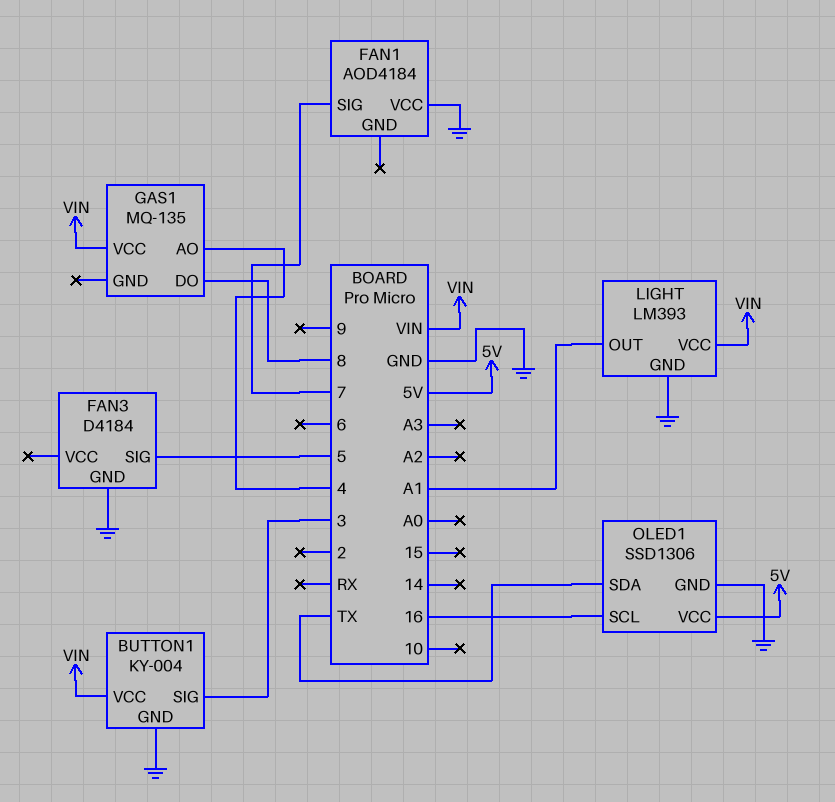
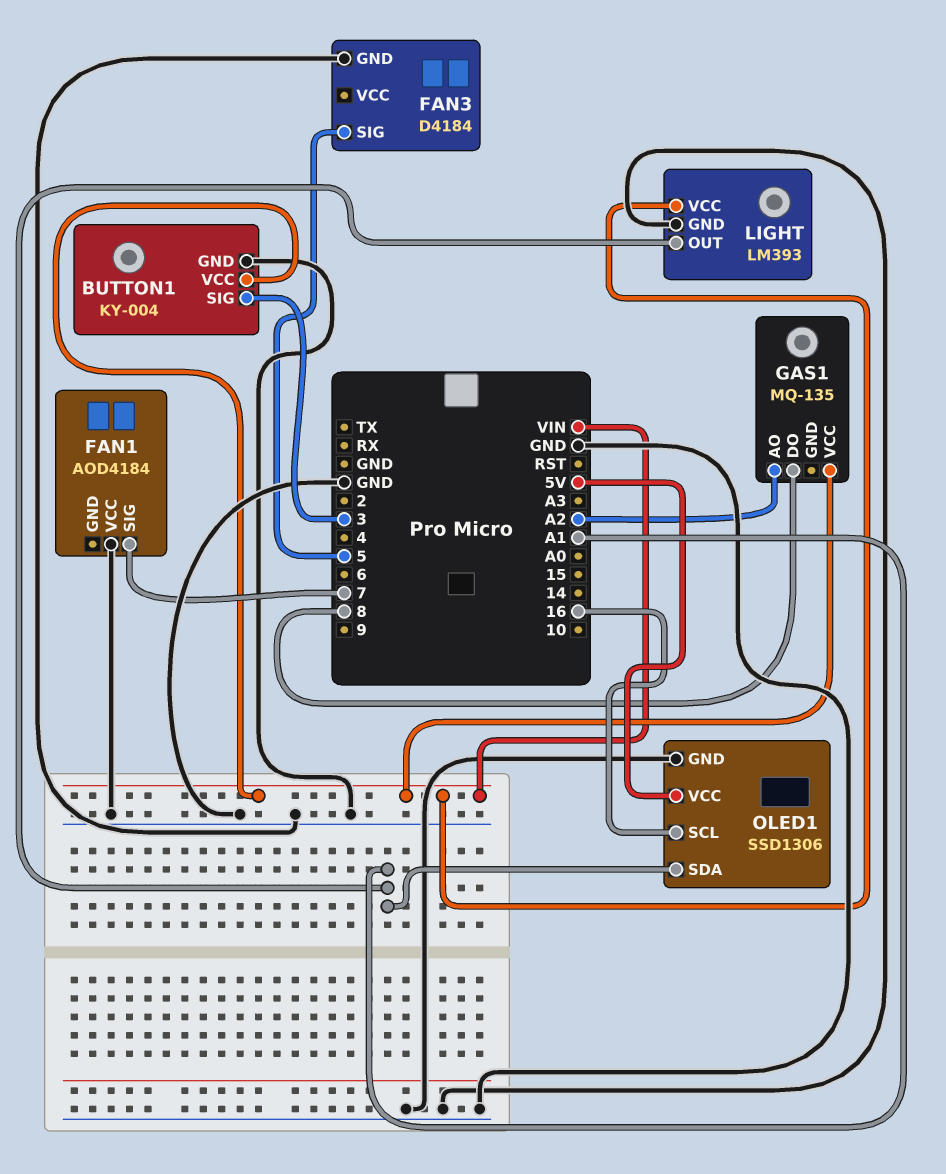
GAS1 pin AO: 4 -> A2
OLED1 pin SDA: TX -> A1

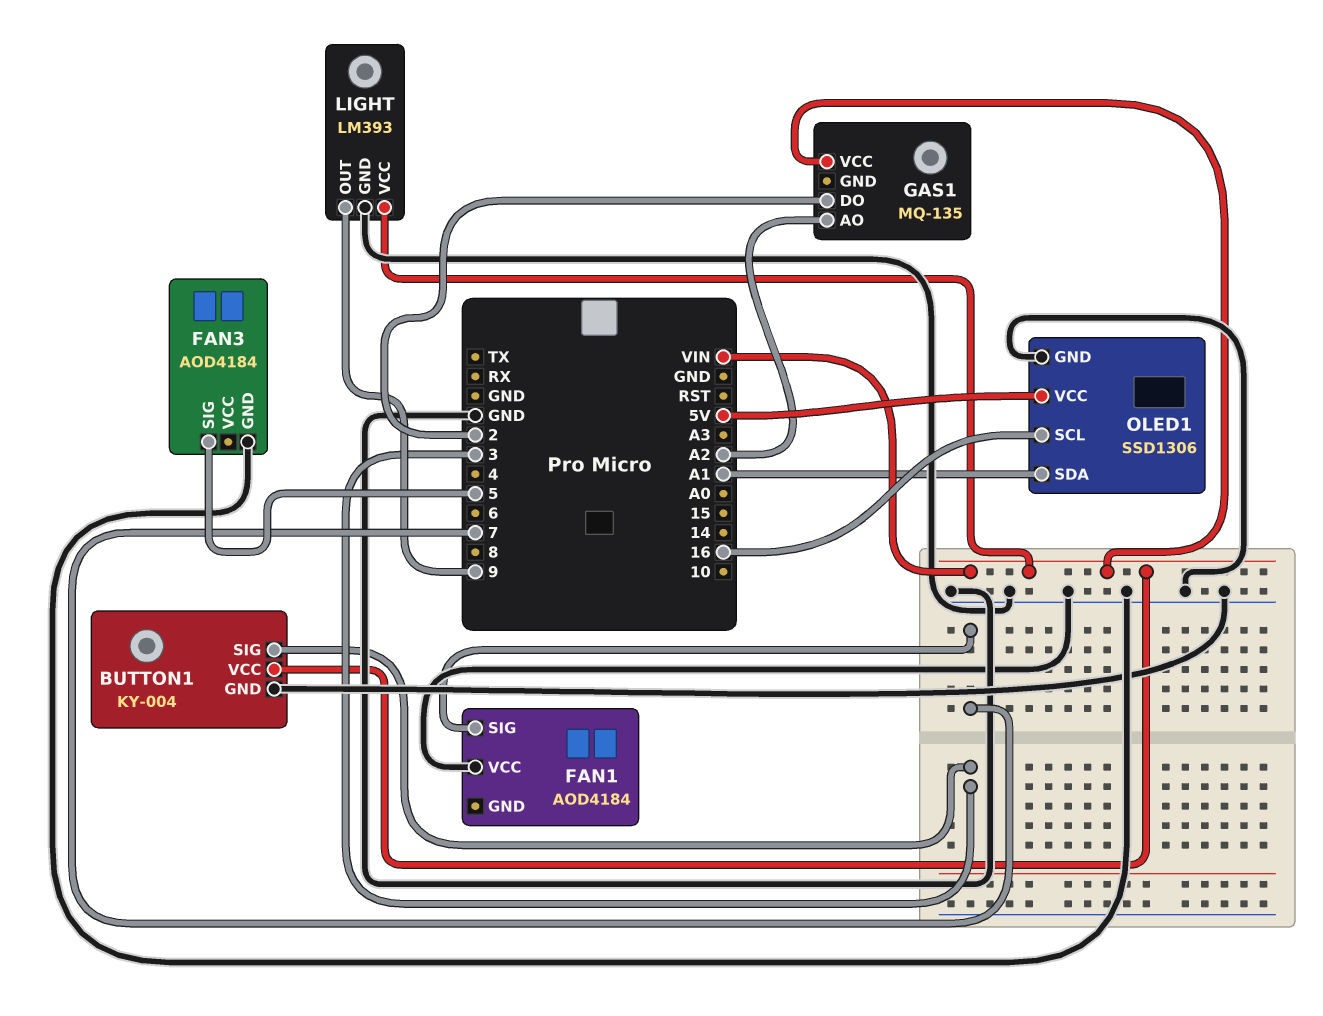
FAN3: D4184 -> AOD4184
GAS1 pin DO: 8 -> 2
LIGHT pin OUT: A1 -> 9

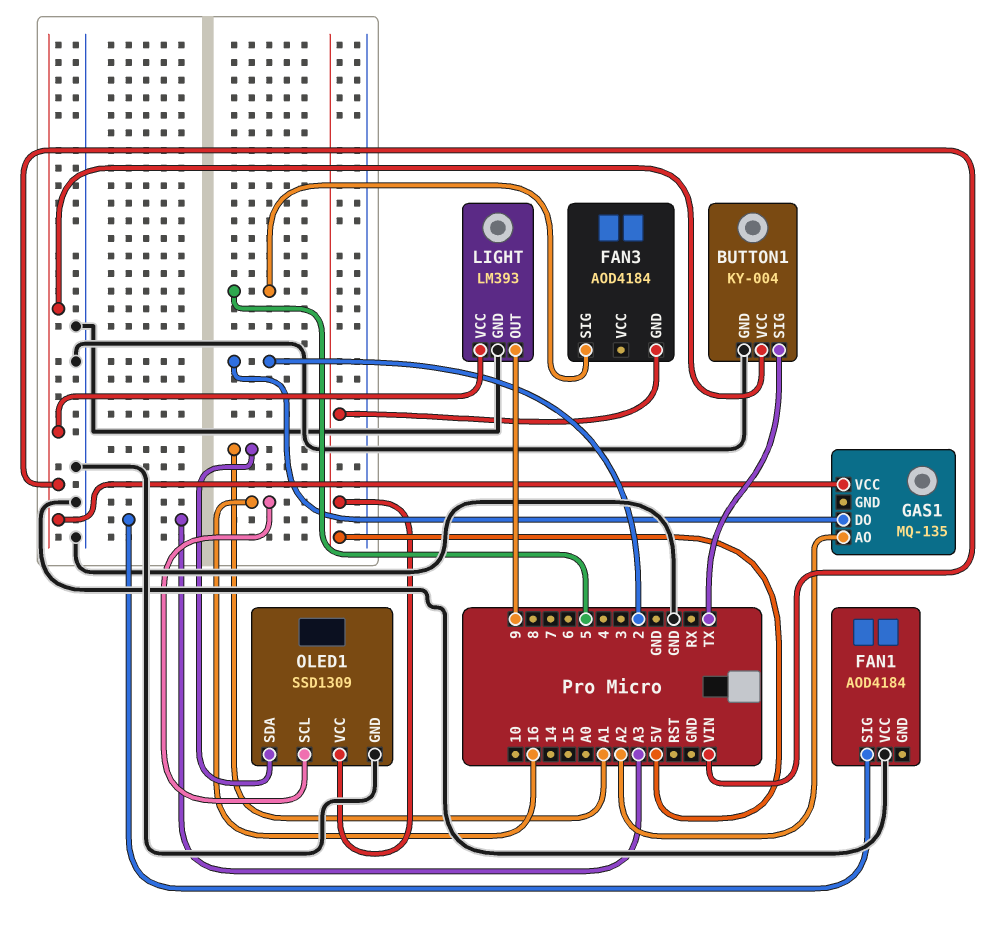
BUTTON1 pin SIG: 3 -> TX
FAN1 pin SIG: 7 -> A3
FAN3 pin GND: GND -> 5V
OLED1: SSD1306 -> SSD1309

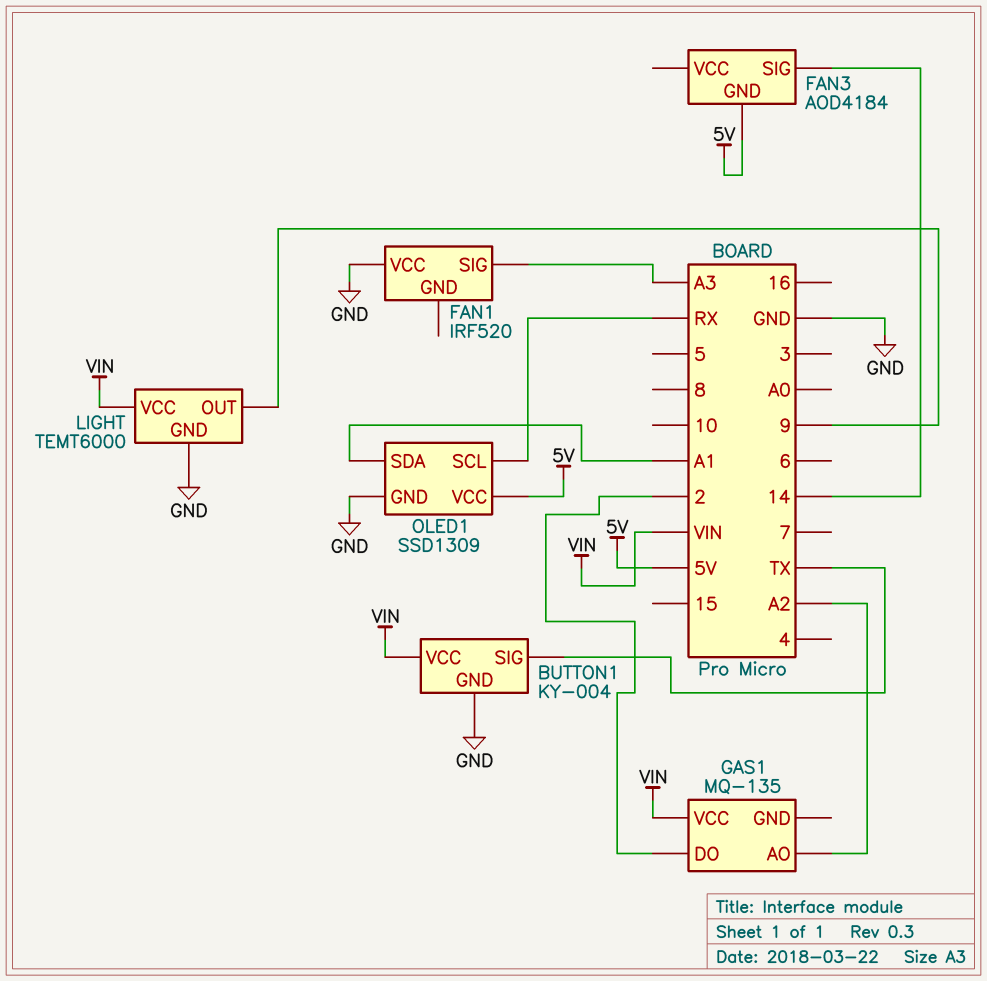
FAN1: AOD4184 -> IRF520
FAN3 pin SIG: 5 -> 14
LIGHT: LM393 -> TEMT6000
OLED1 pin SCL: 16 -> RX

